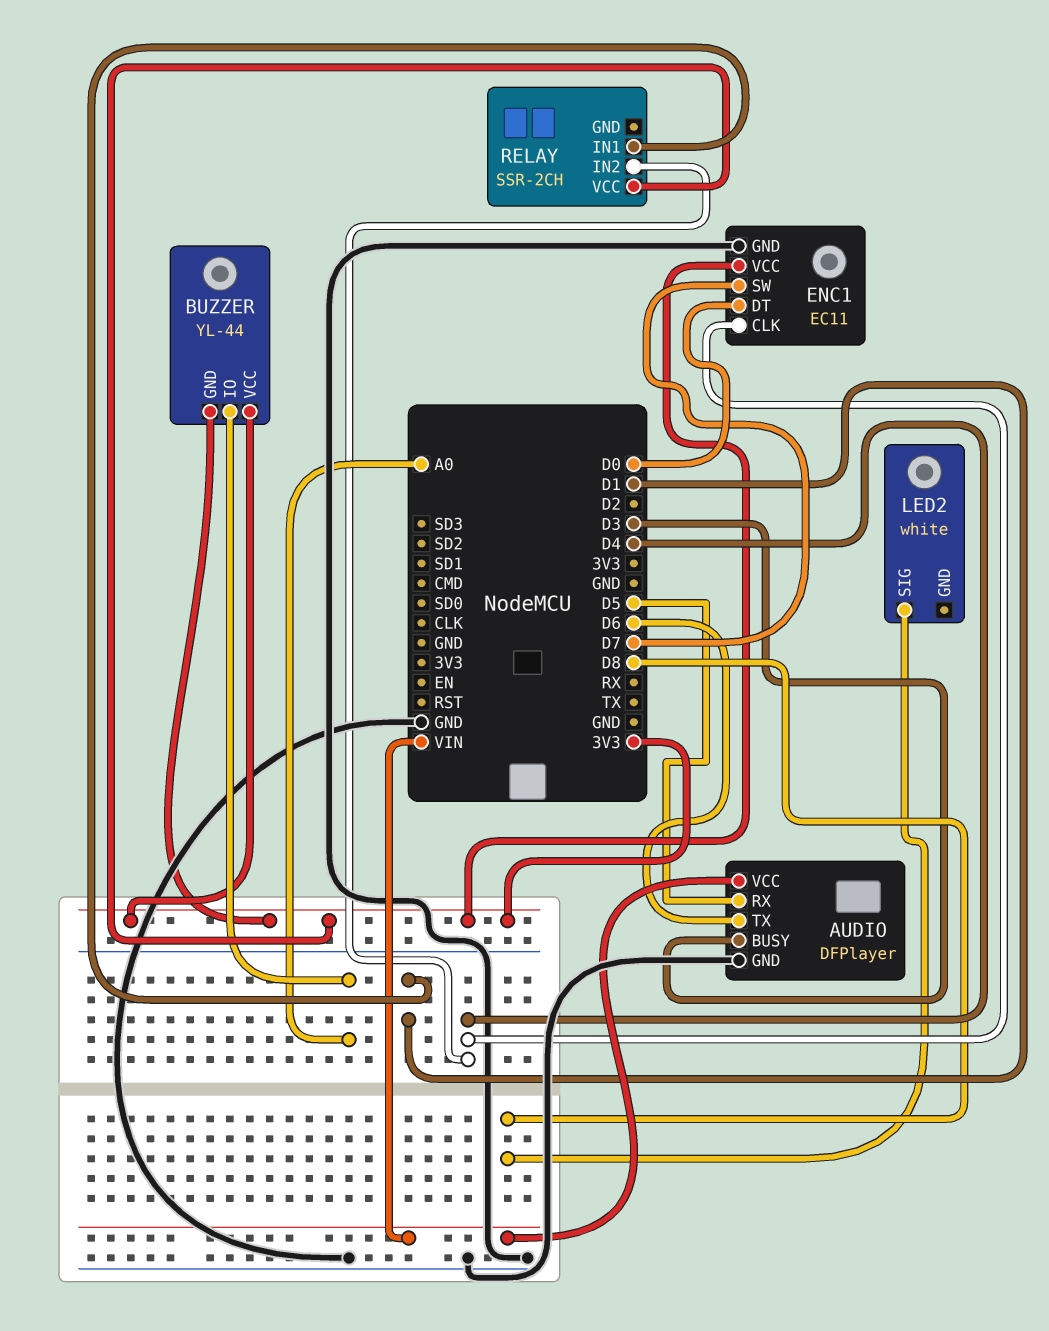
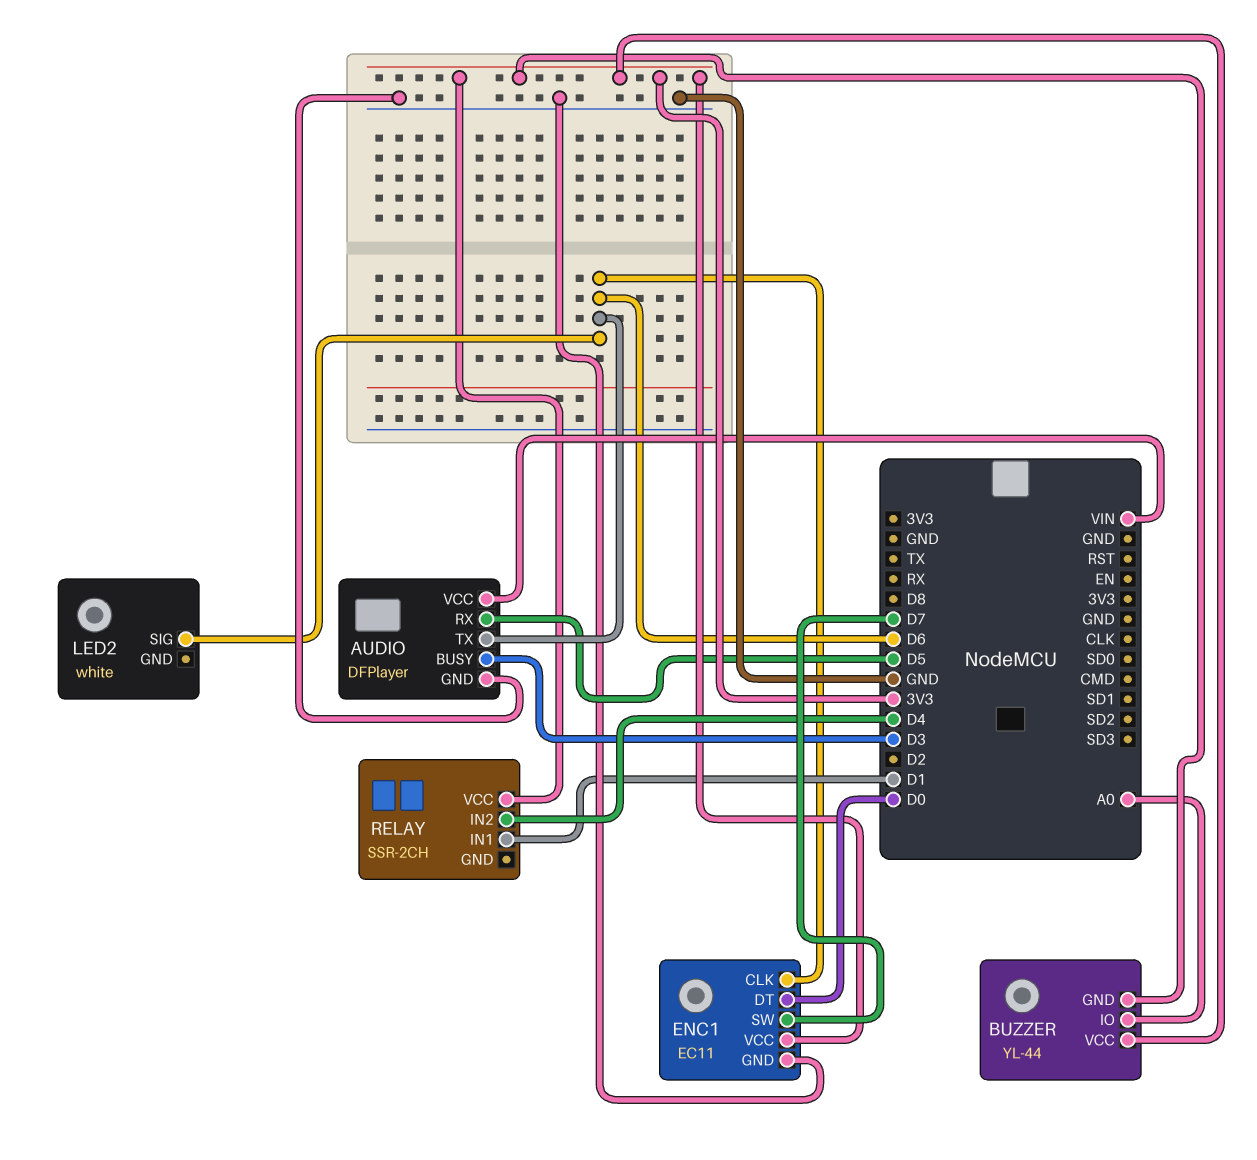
ENC1 pin CLK: D4 -> D6
LED2 pin SIG: D8 -> D6

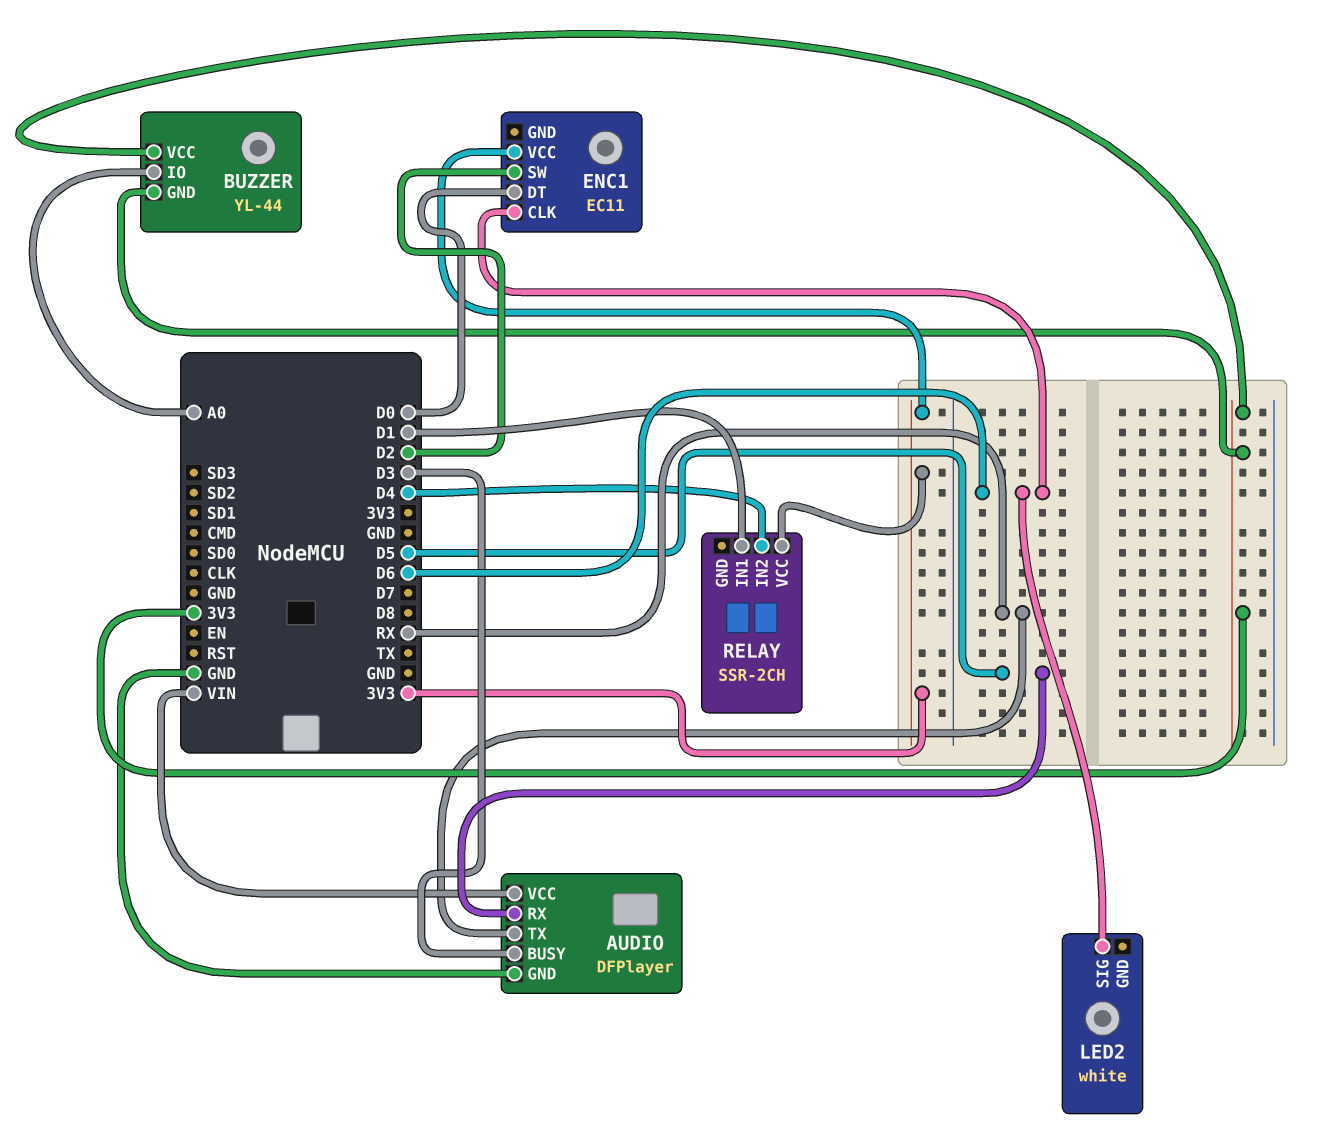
AUDIO pin TX: D6 -> RX
ENC1 pin GND: GND -> none
ENC1 pin SW: D7 -> D2

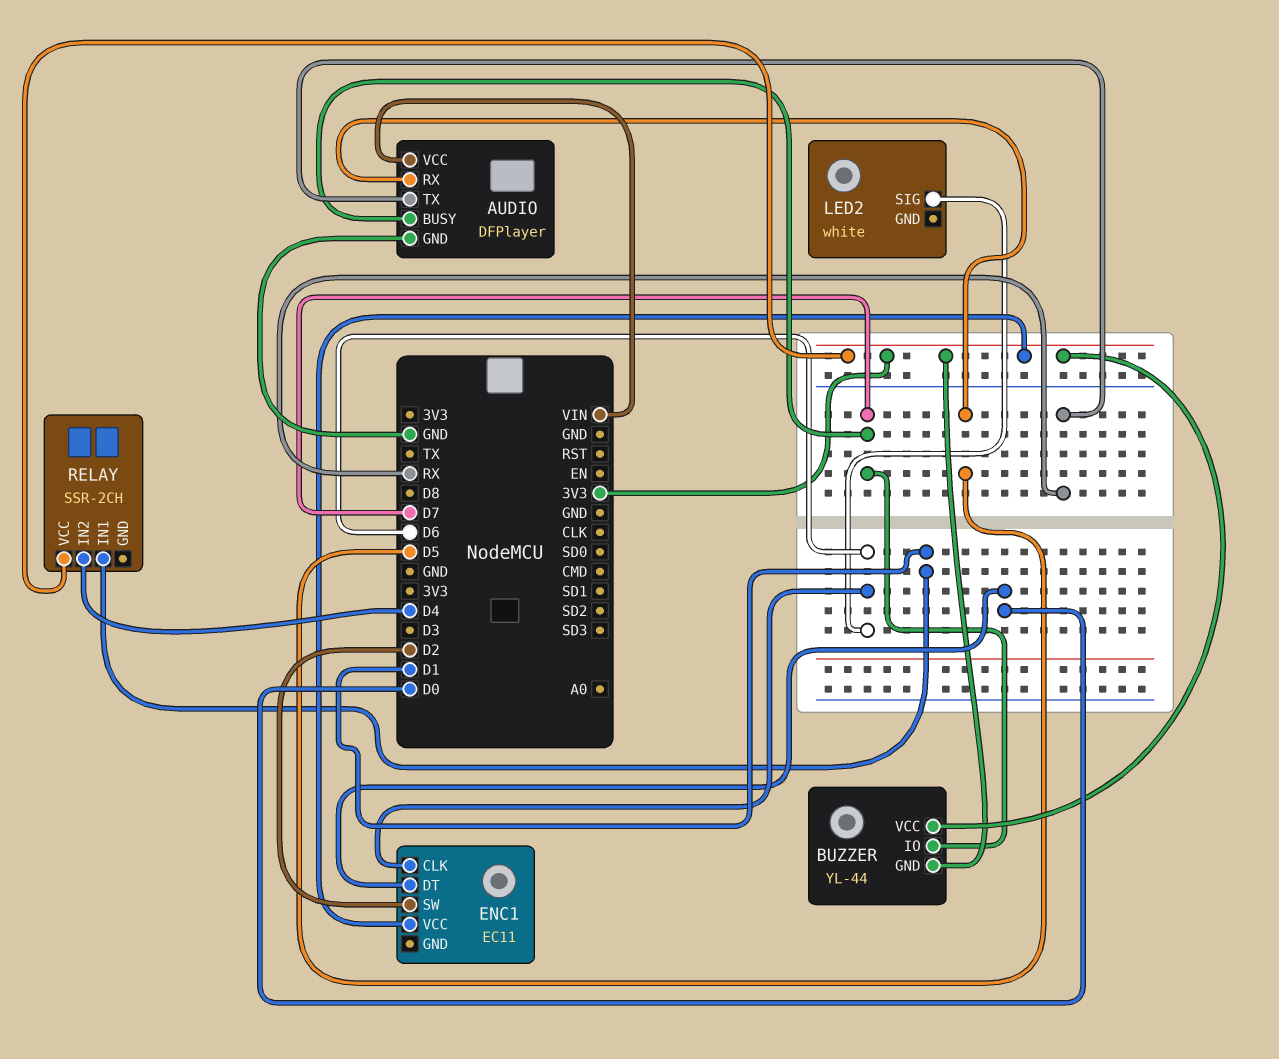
AUDIO pin BUSY: D3 -> D7
BUZZER pin IO: A0 -> D7

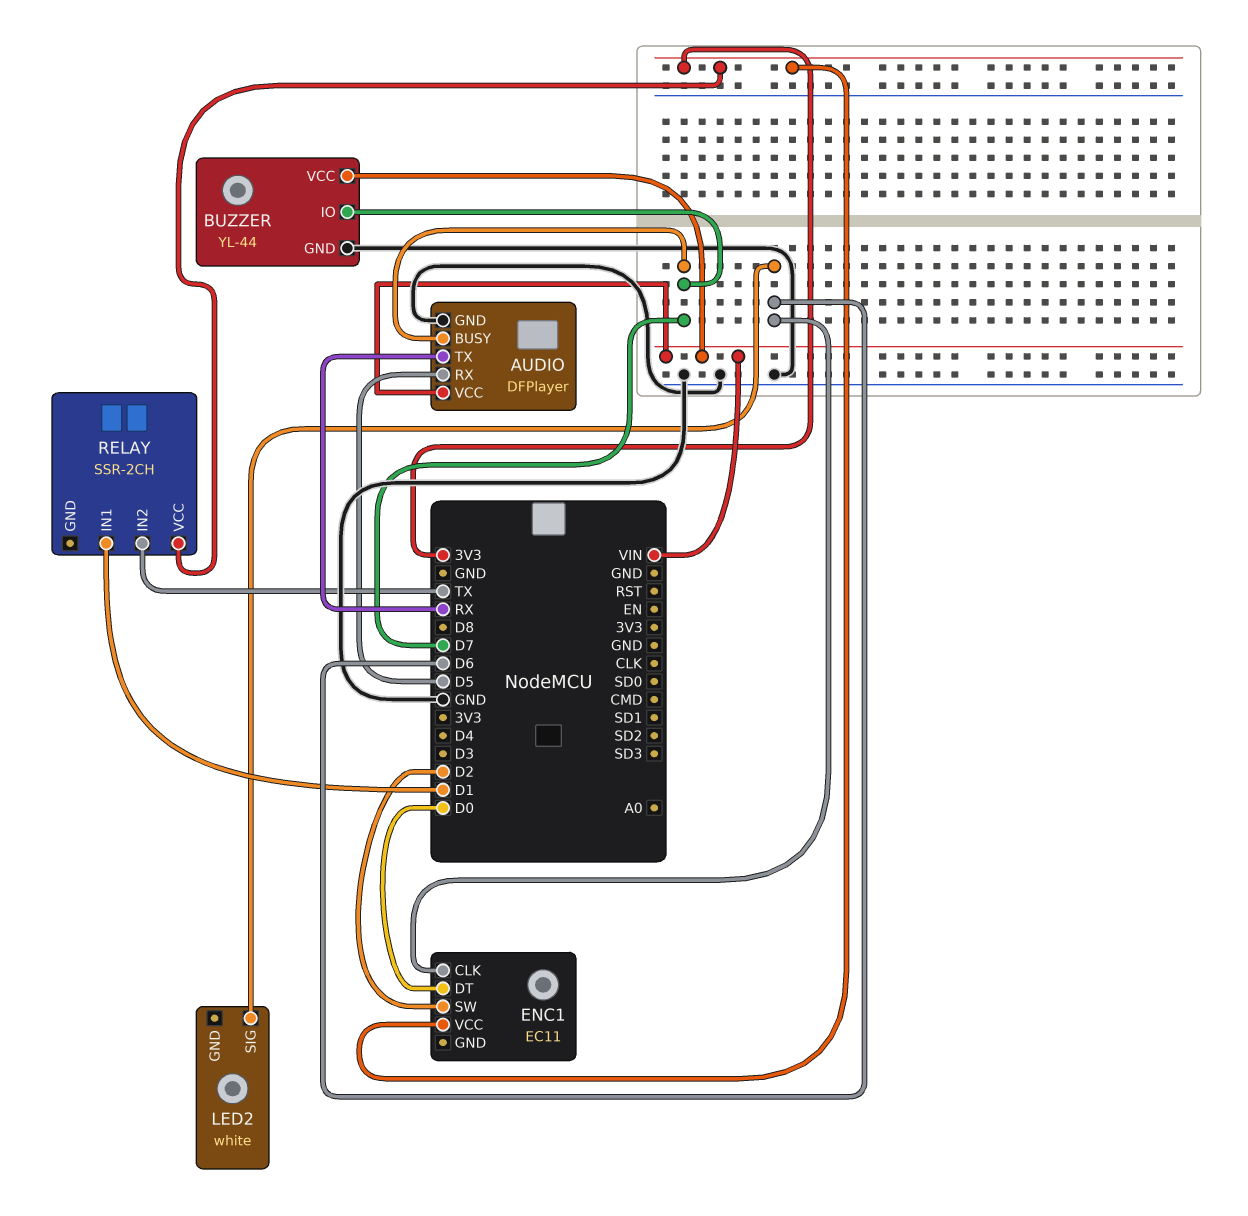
BUZZER pin GND: 3V3 -> GND
BUZZER pin VCC: 3V3 -> VIN
RELAY pin IN2: D4 -> TX

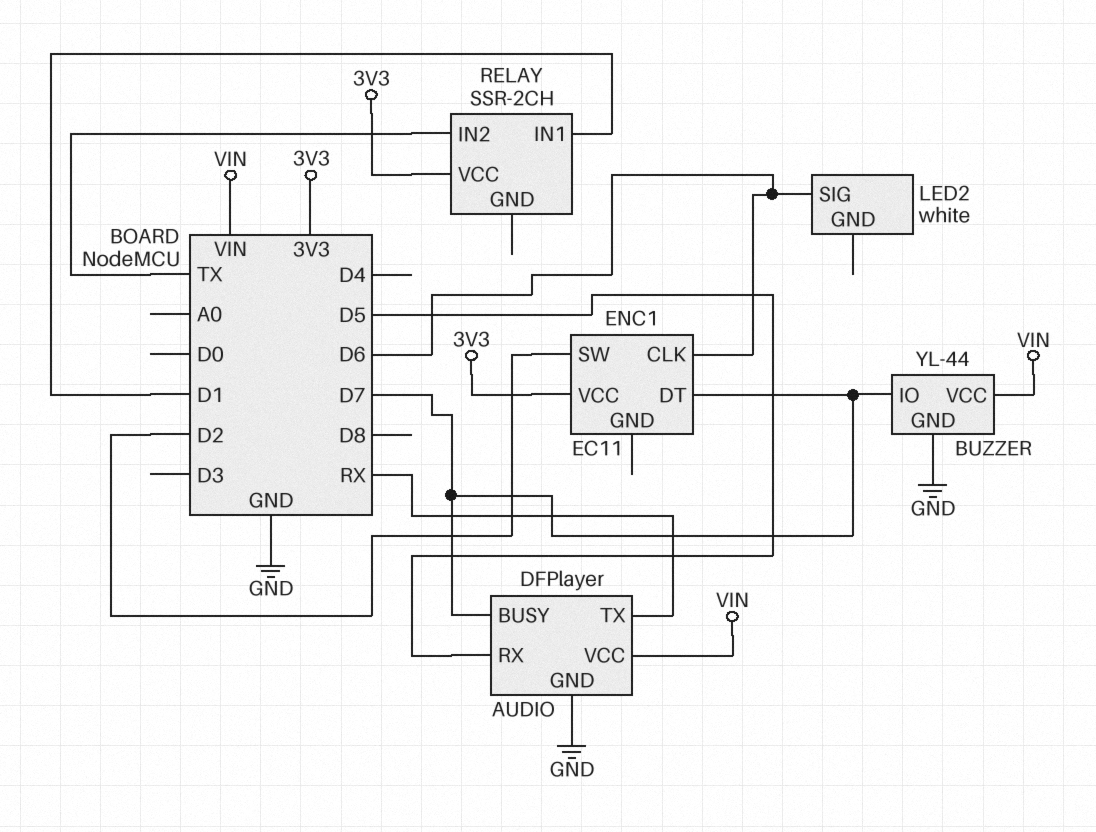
ENC1 pin DT: D0 -> D7

